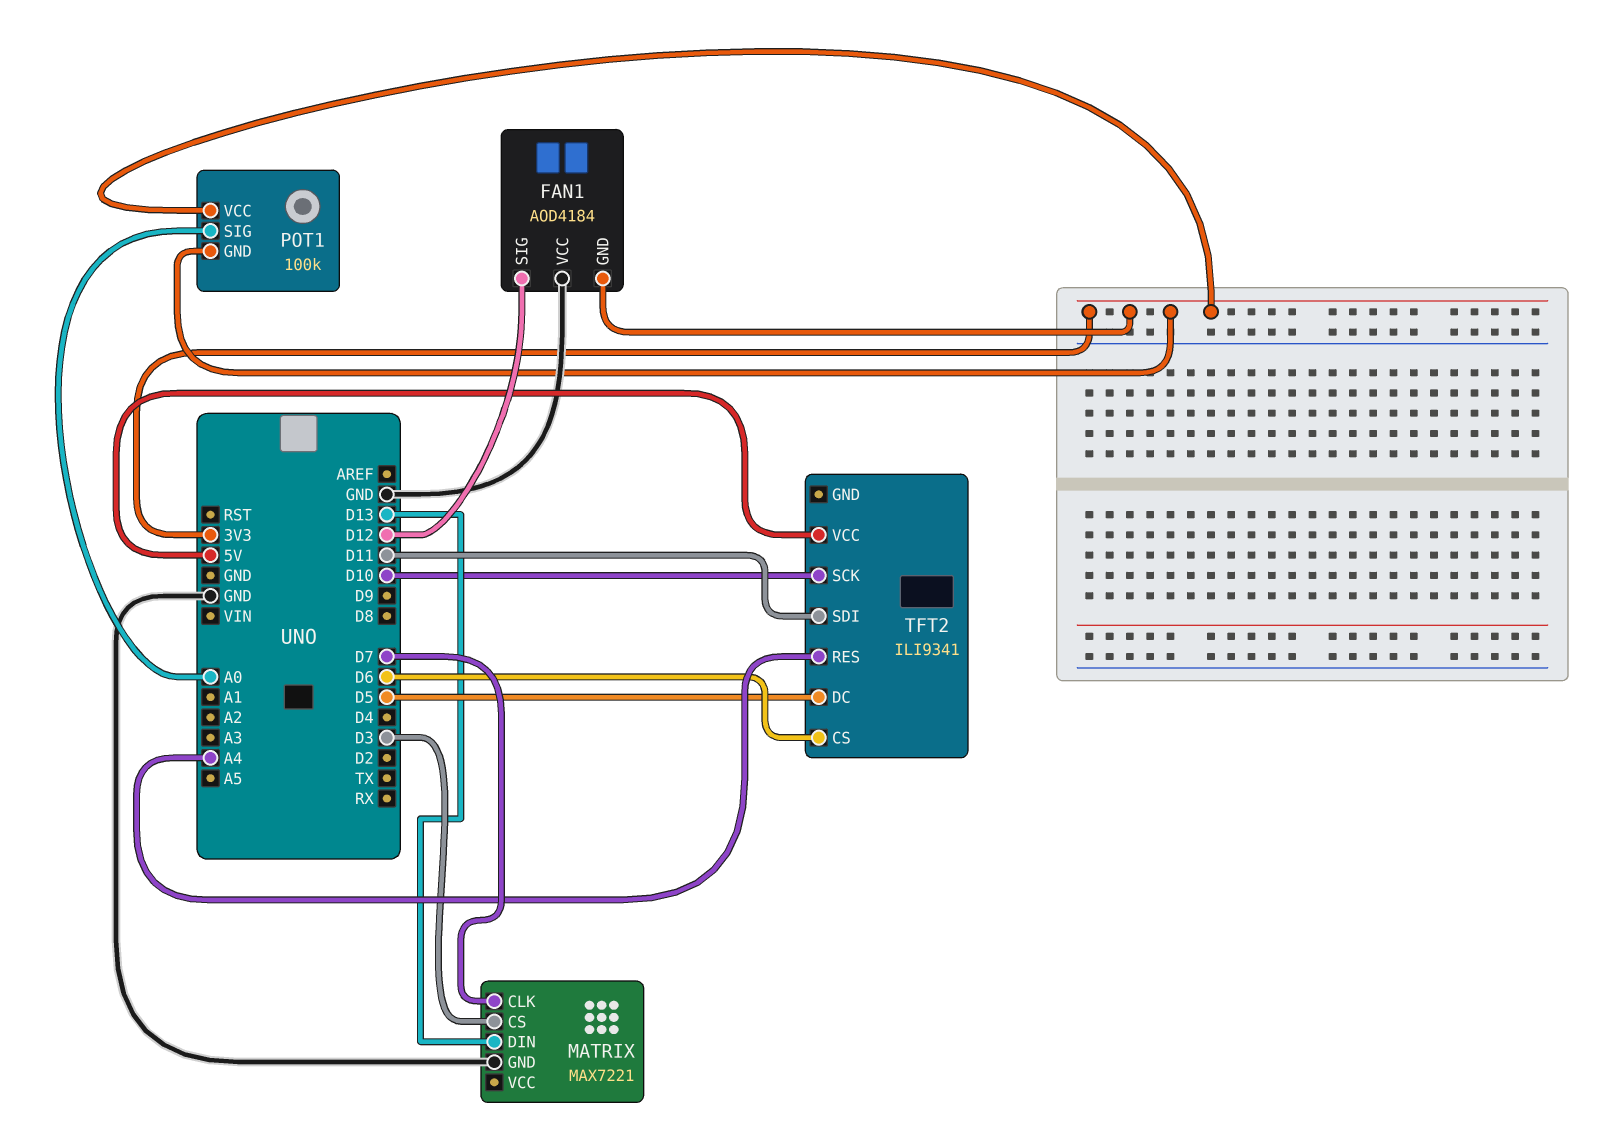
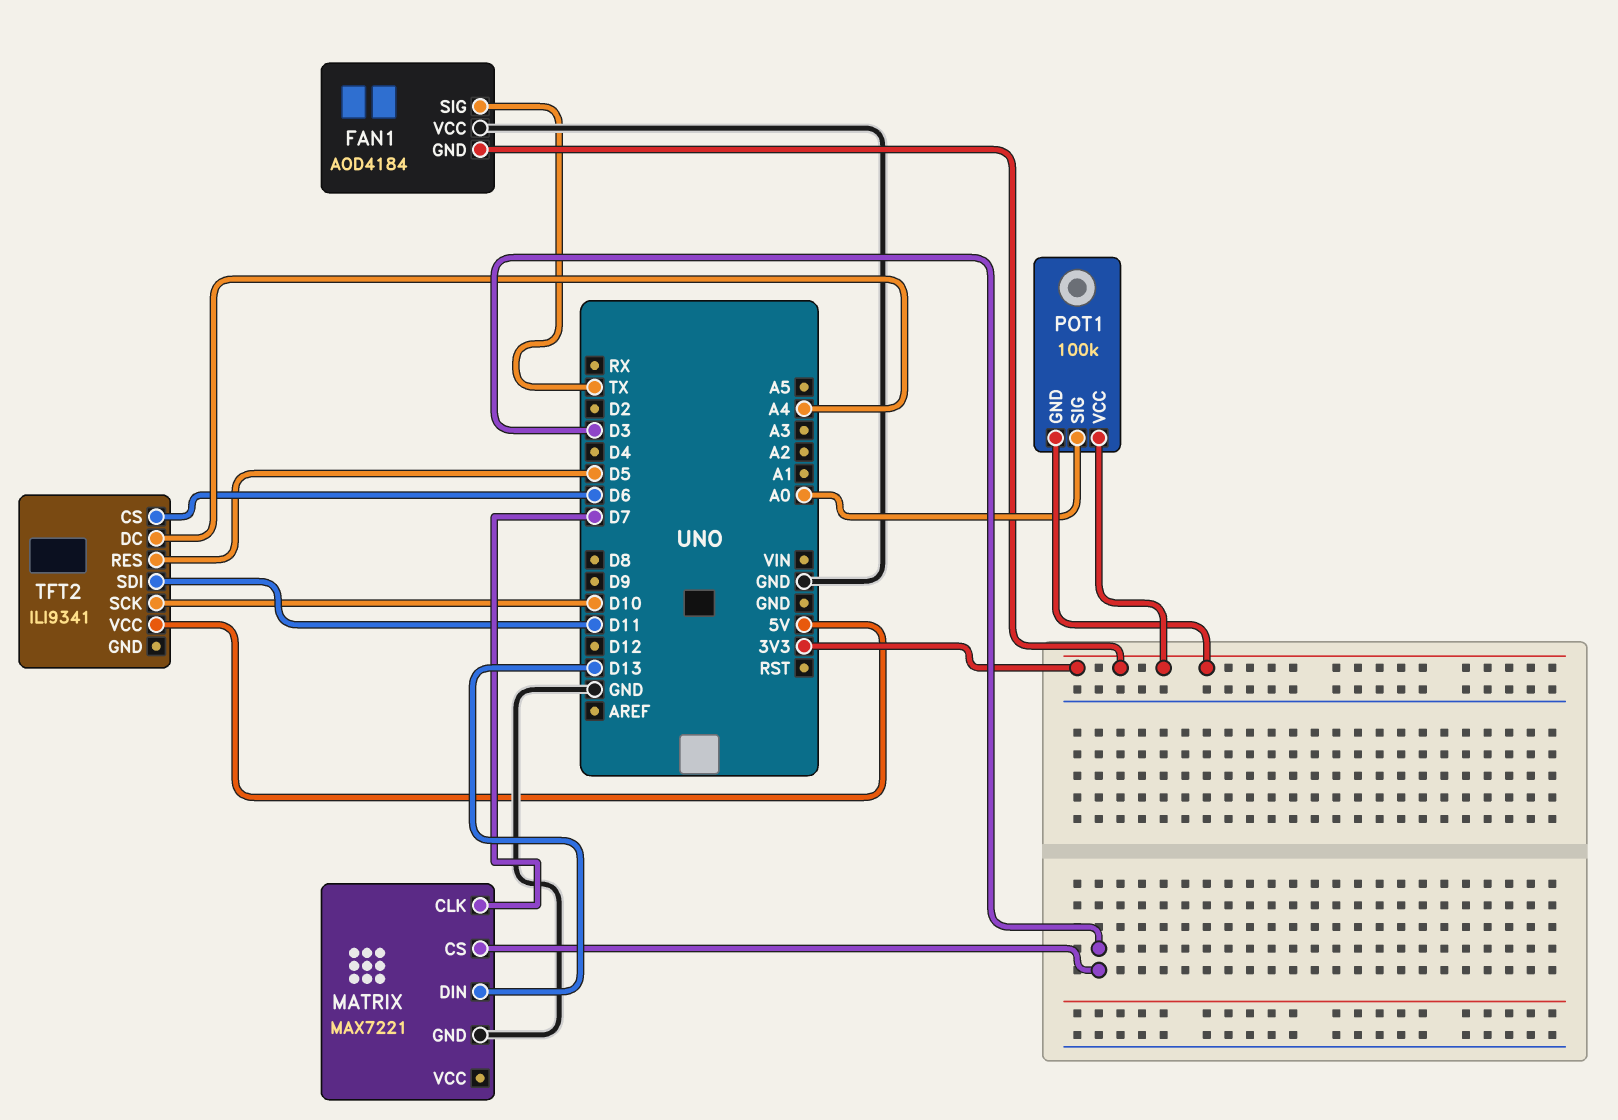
FAN1 pin SIG: D12 -> TX
TFT2 pin DC: D5 -> A4
TFT2 pin RES: A4 -> D5

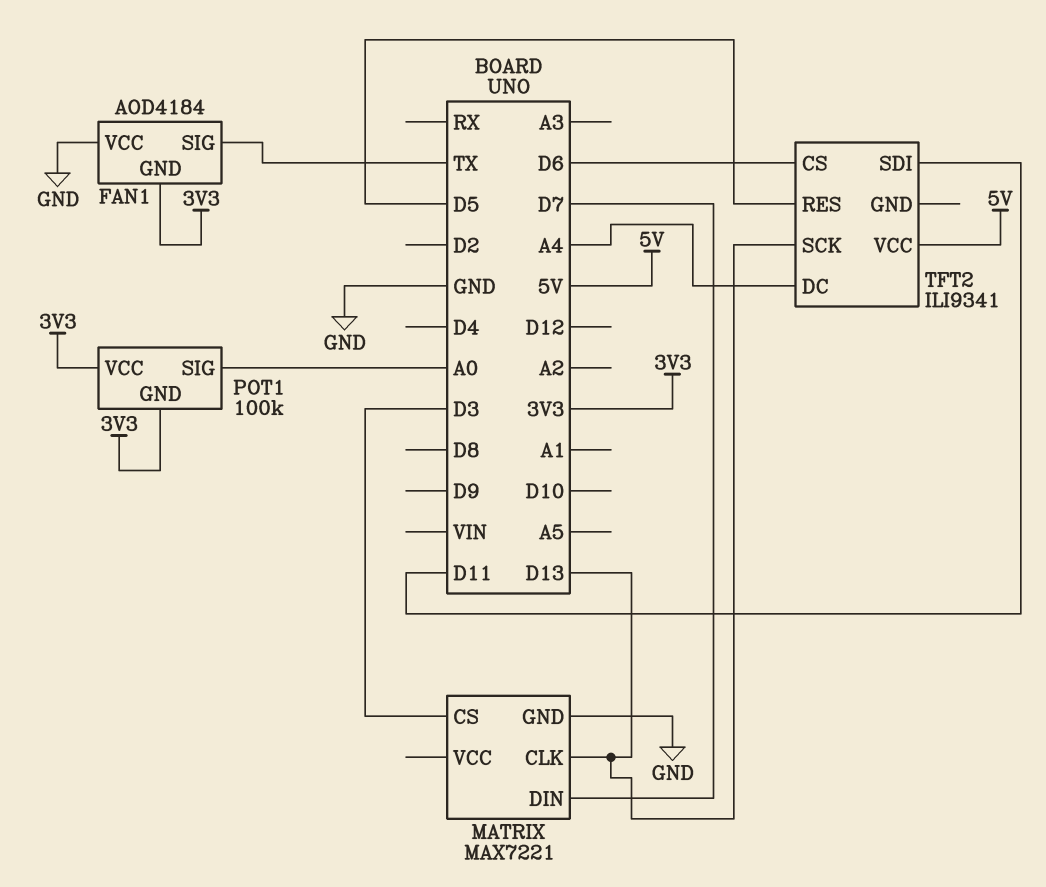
MATRIX pin CLK: D7 -> D13
MATRIX pin DIN: D13 -> D7
TFT2 pin SCK: D10 -> D13

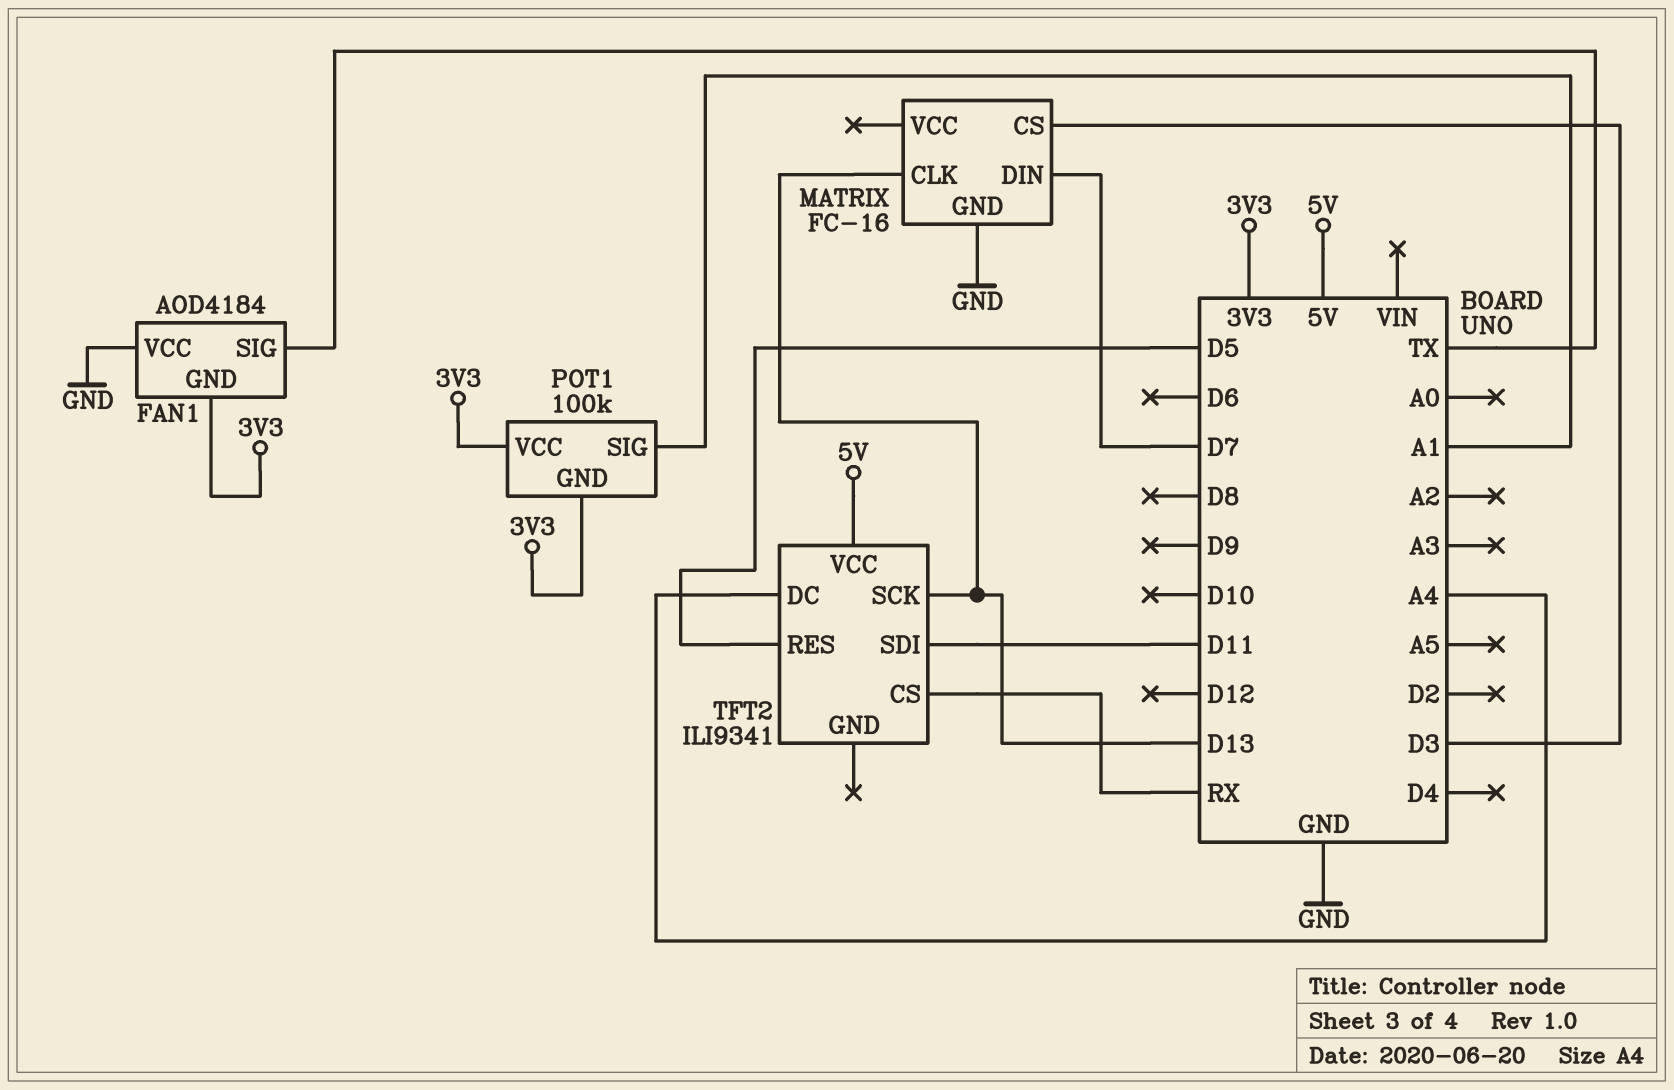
MATRIX: MAX7221 -> FC-16
POT1 pin SIG: A0 -> A1
TFT2 pin CS: D6 -> RX

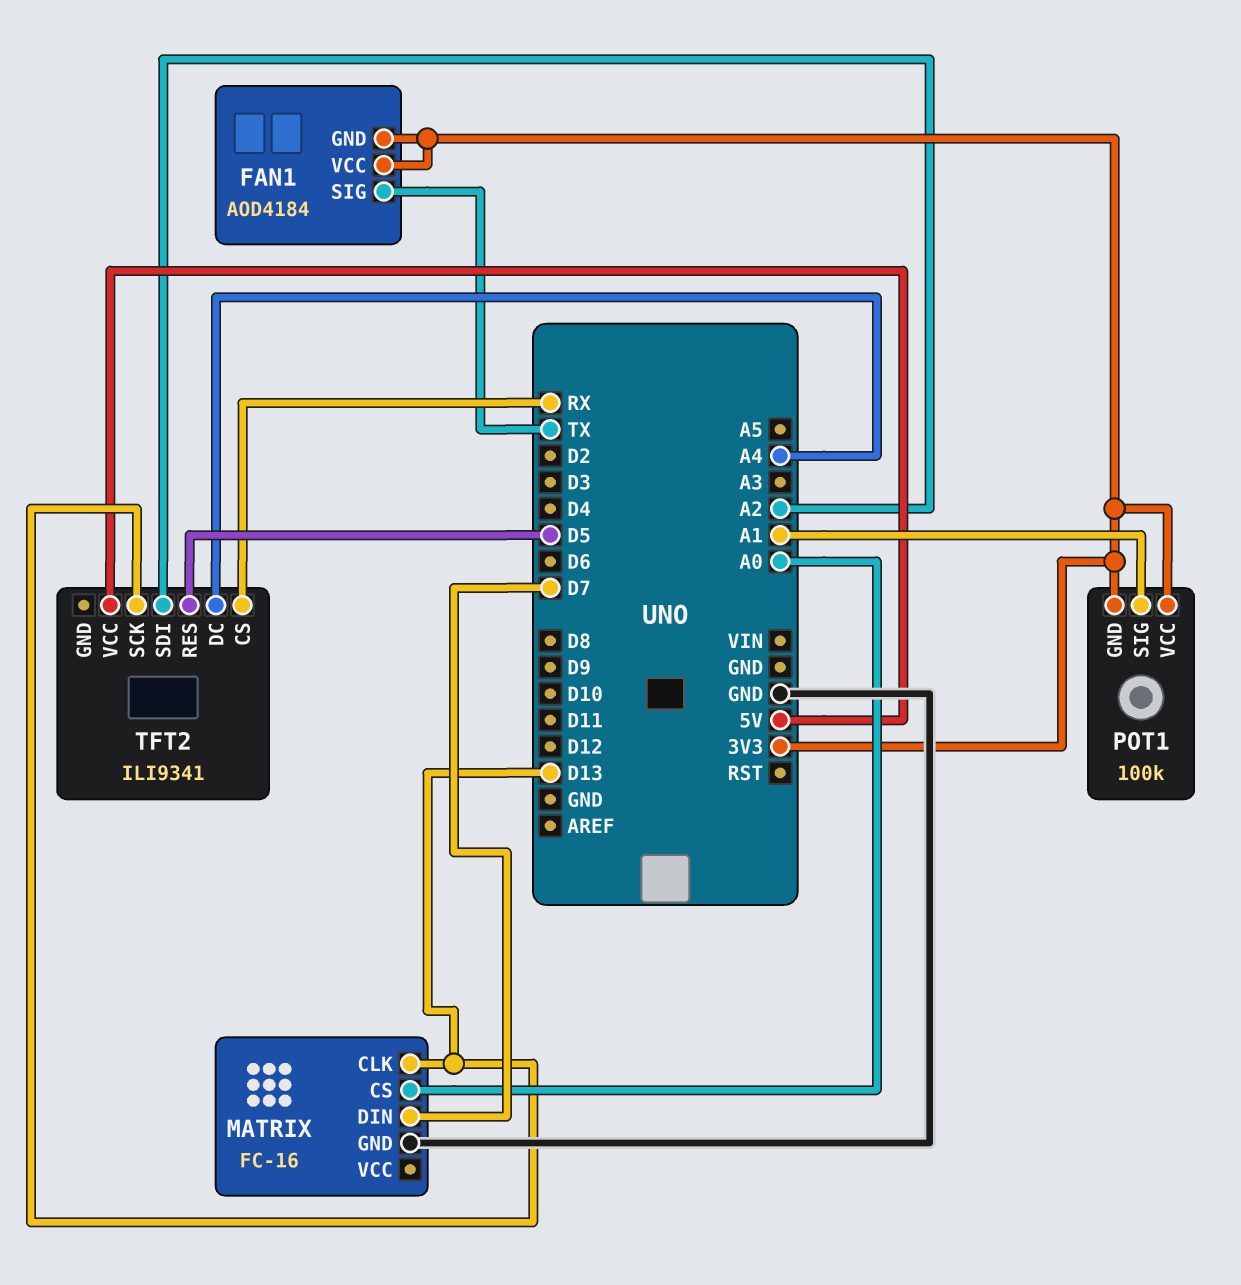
FAN1 pin VCC: GND -> 3V3
MATRIX pin CS: D3 -> A0
TFT2 pin SDI: D11 -> A2

